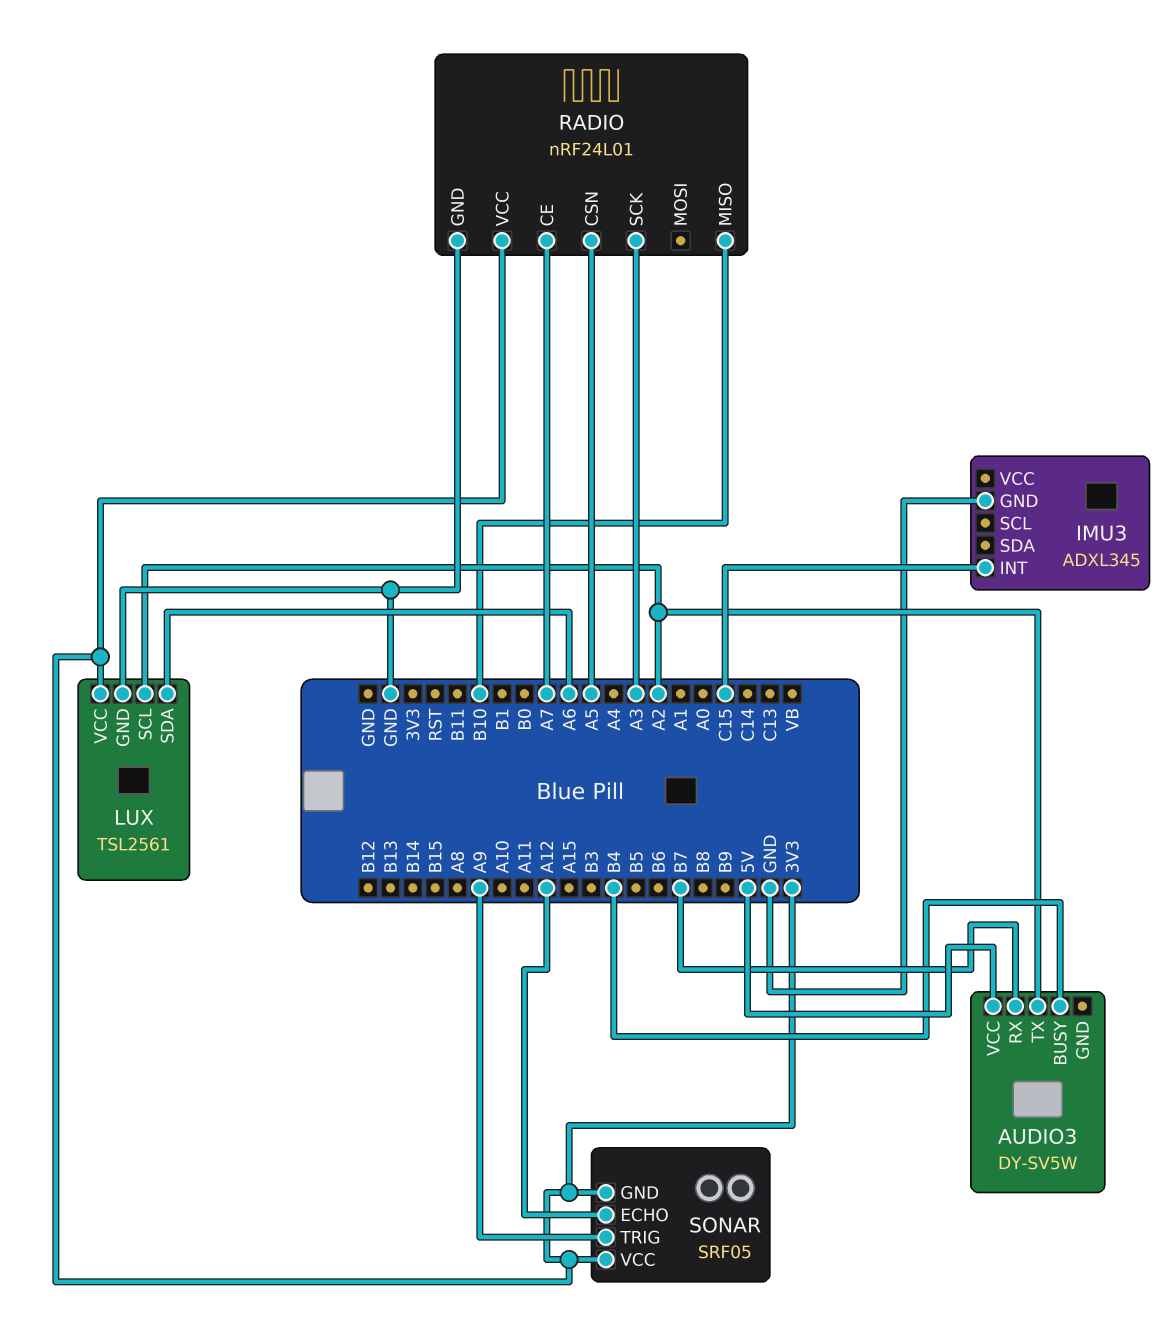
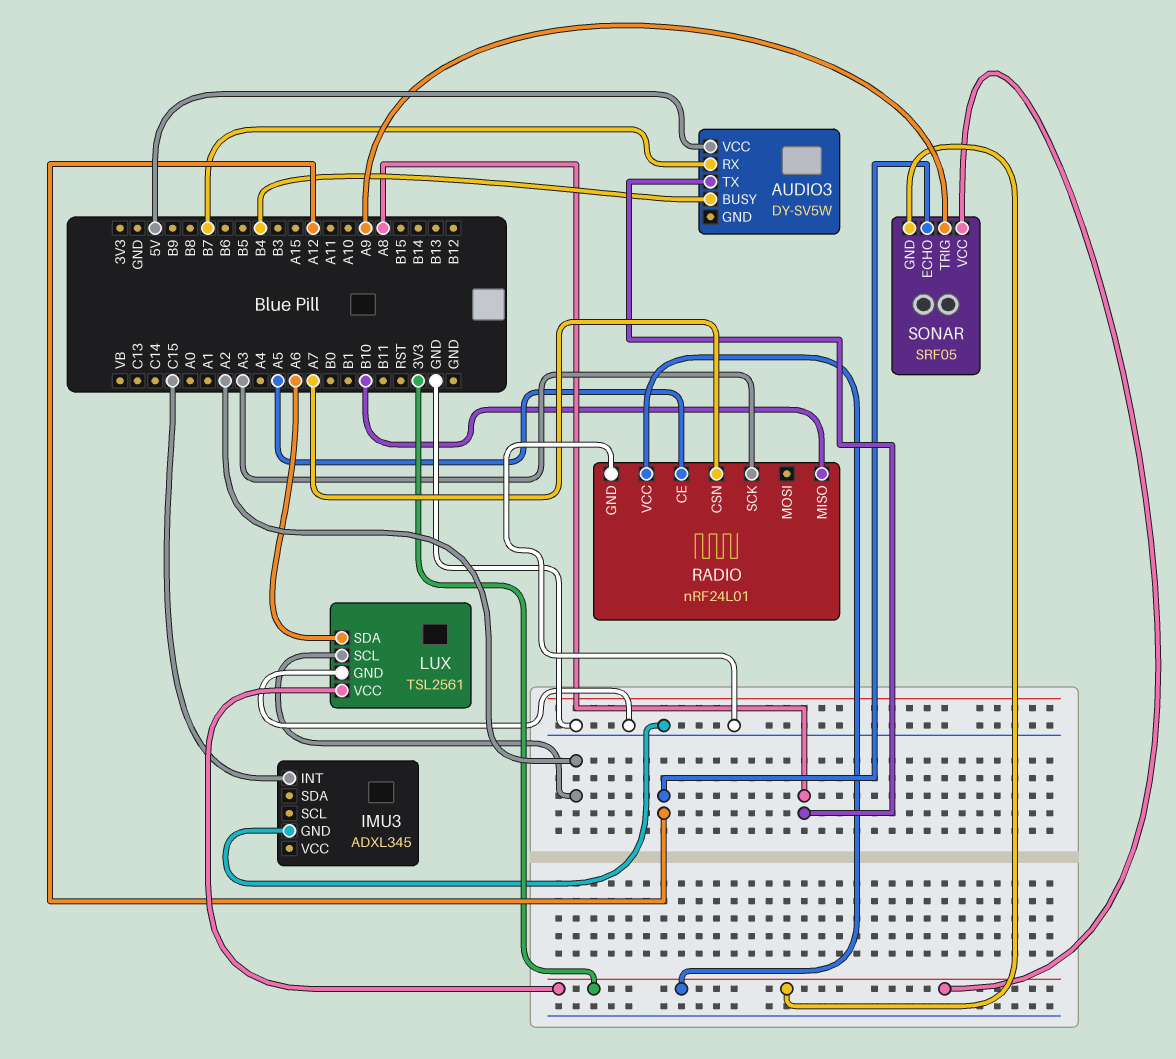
AUDIO3 pin TX: A2 -> A8
RADIO pin CE: A7 -> A5
RADIO pin CSN: A5 -> A7

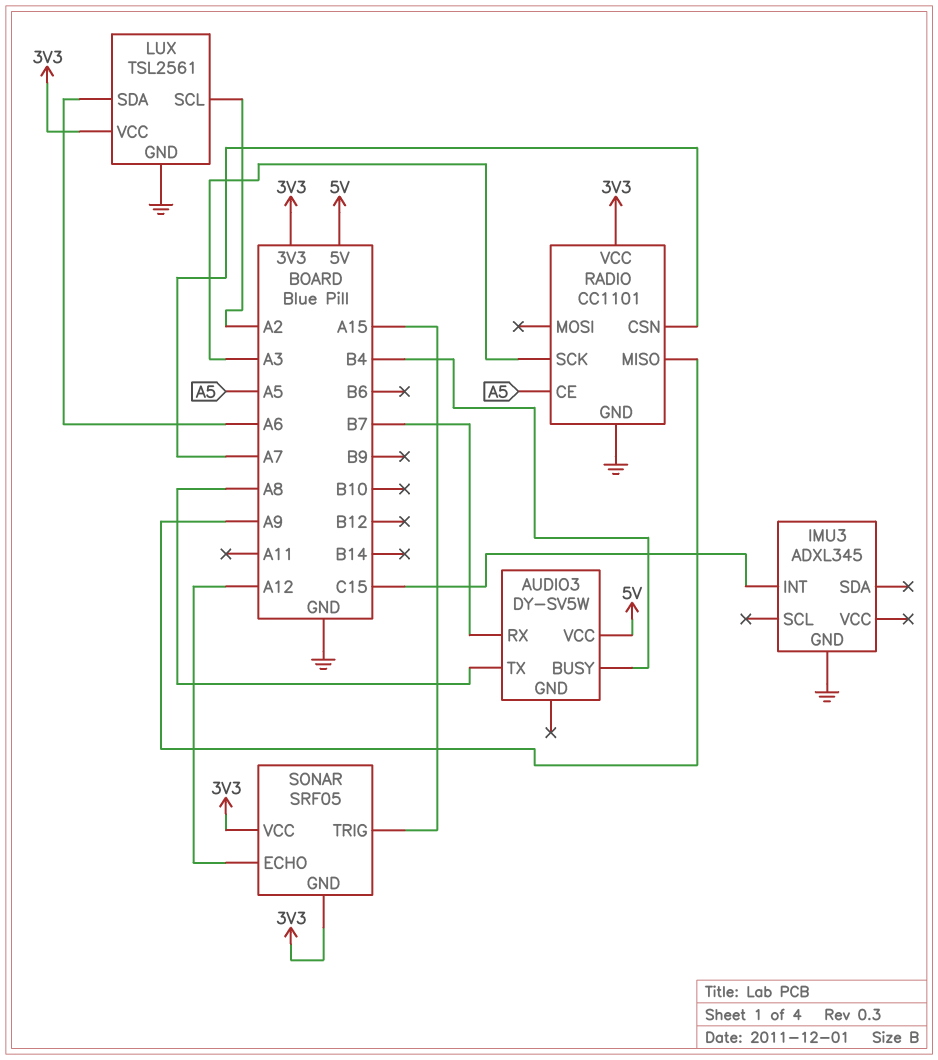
RADIO: nRF24L01 -> CC1101
RADIO pin MISO: B10 -> A9
SONAR pin TRIG: A9 -> A15

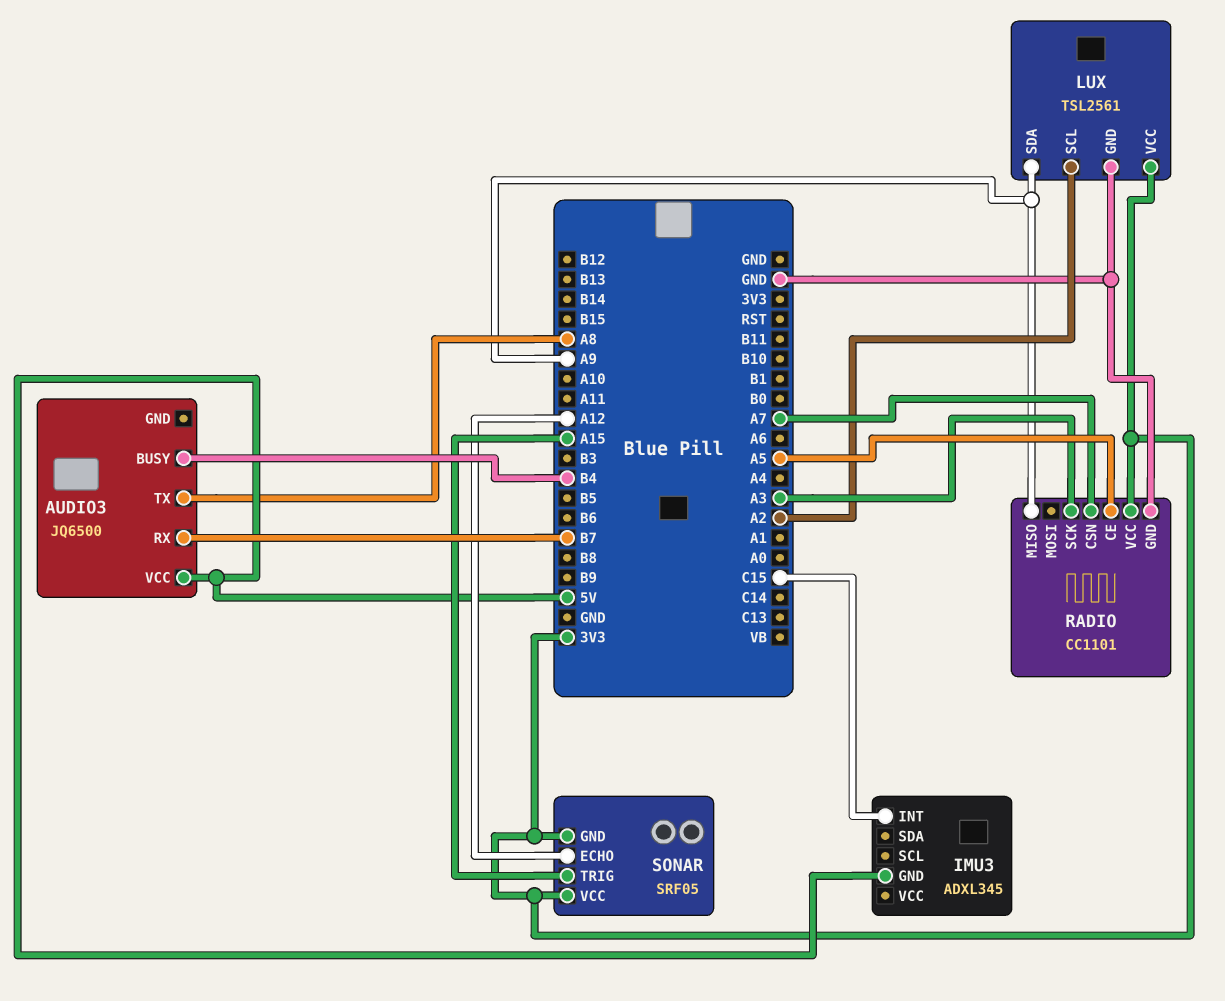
AUDIO3: DY-SV5W -> JQ6500
IMU3 pin GND: GND -> 5V
LUX pin SDA: A6 -> A9

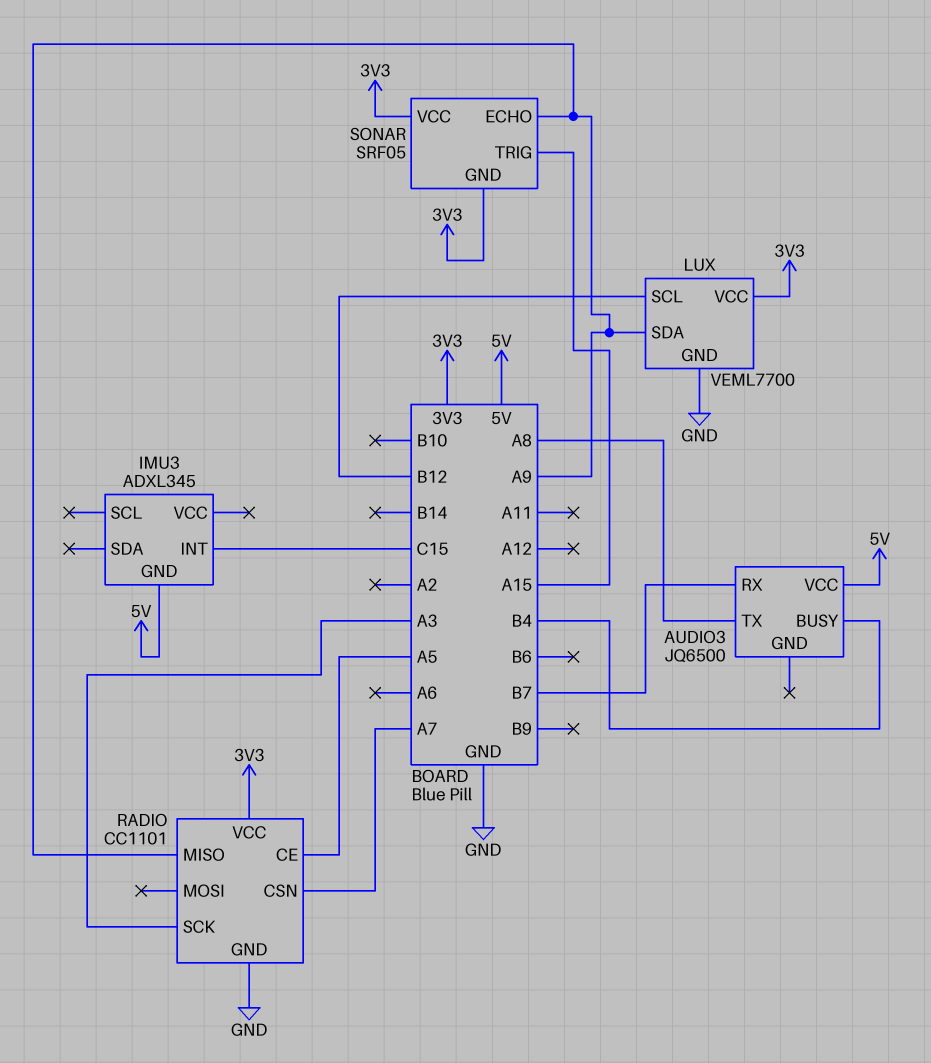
LUX: TSL2561 -> VEML7700
LUX pin SCL: A2 -> B12
SONAR pin ECHO: A12 -> A9

